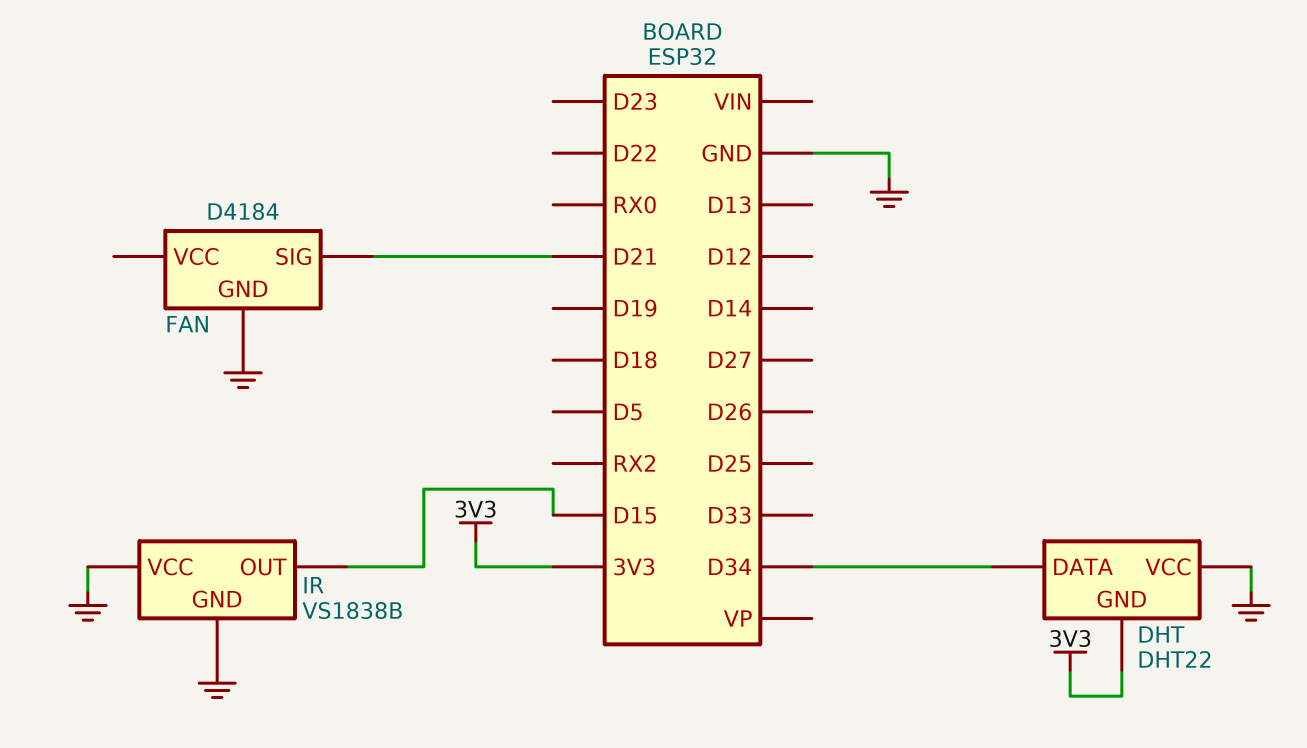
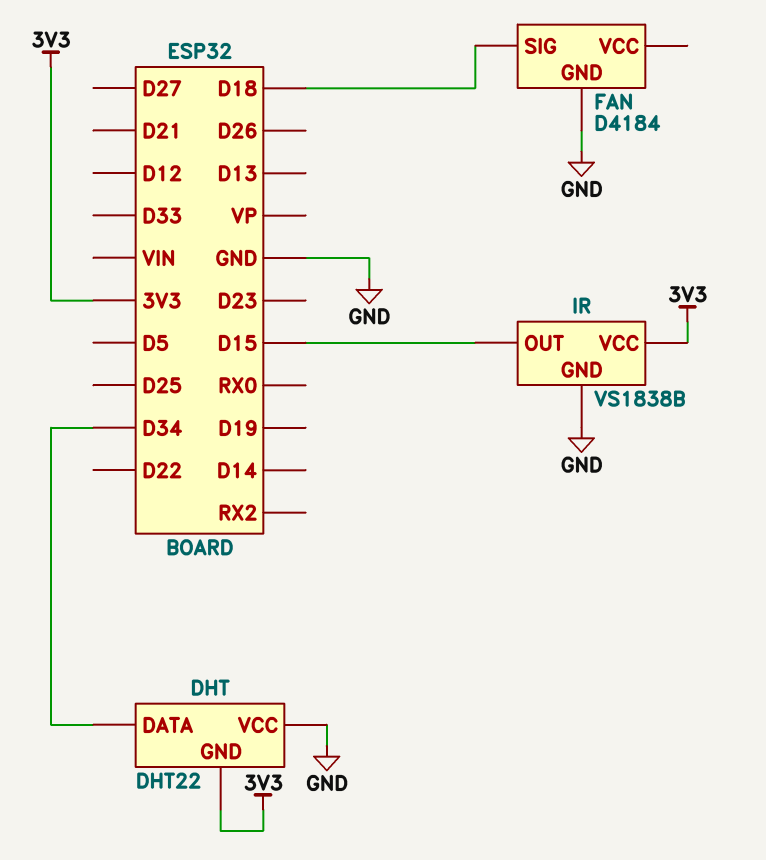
FAN pin SIG: D21 -> D18
IR pin VCC: GND -> 3V3

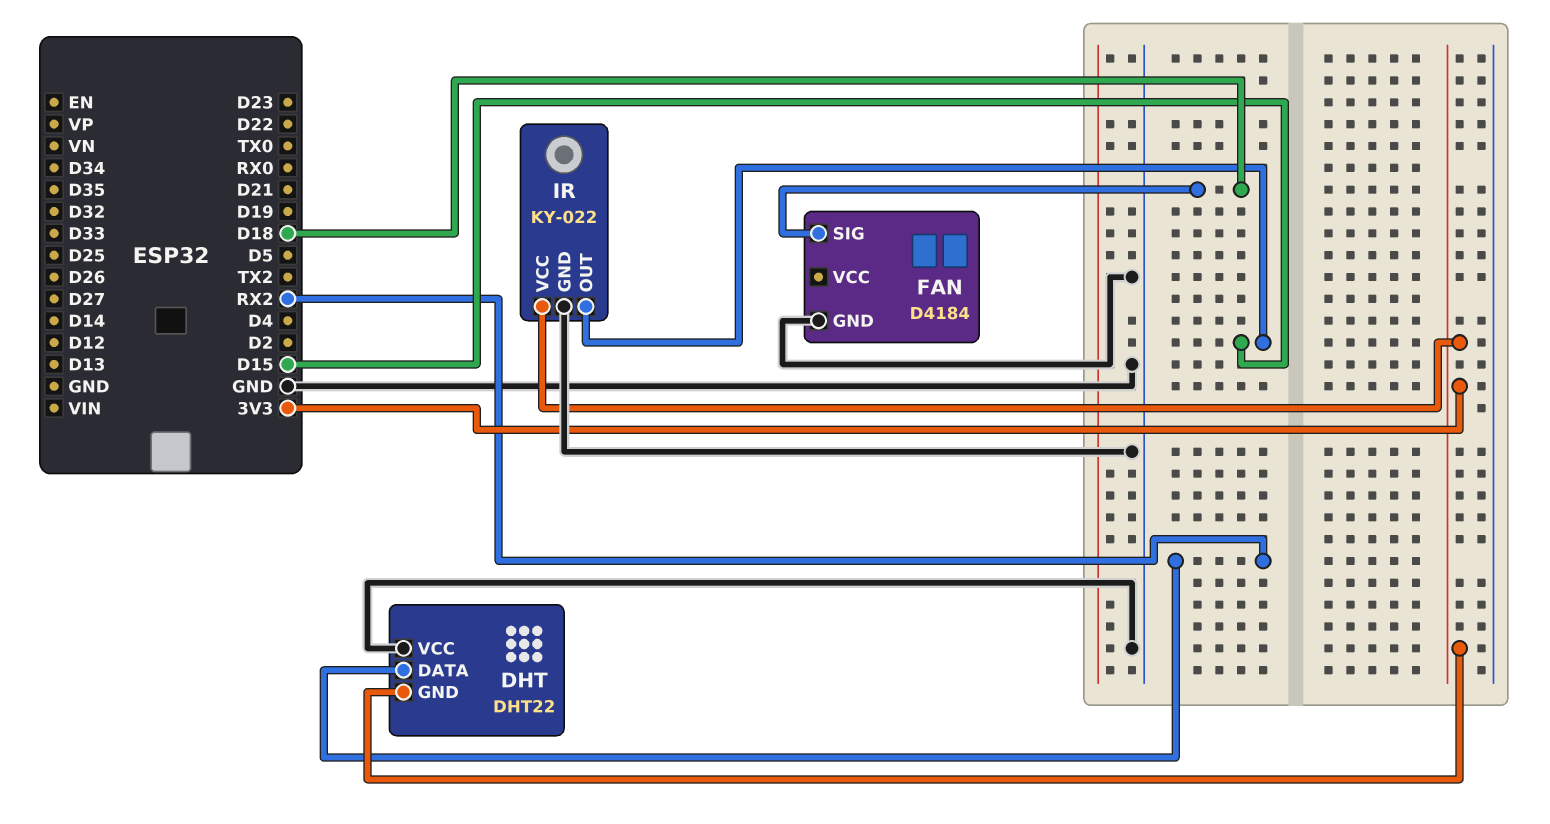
DHT pin DATA: D34 -> RX2
IR: VS1838B -> KY-022

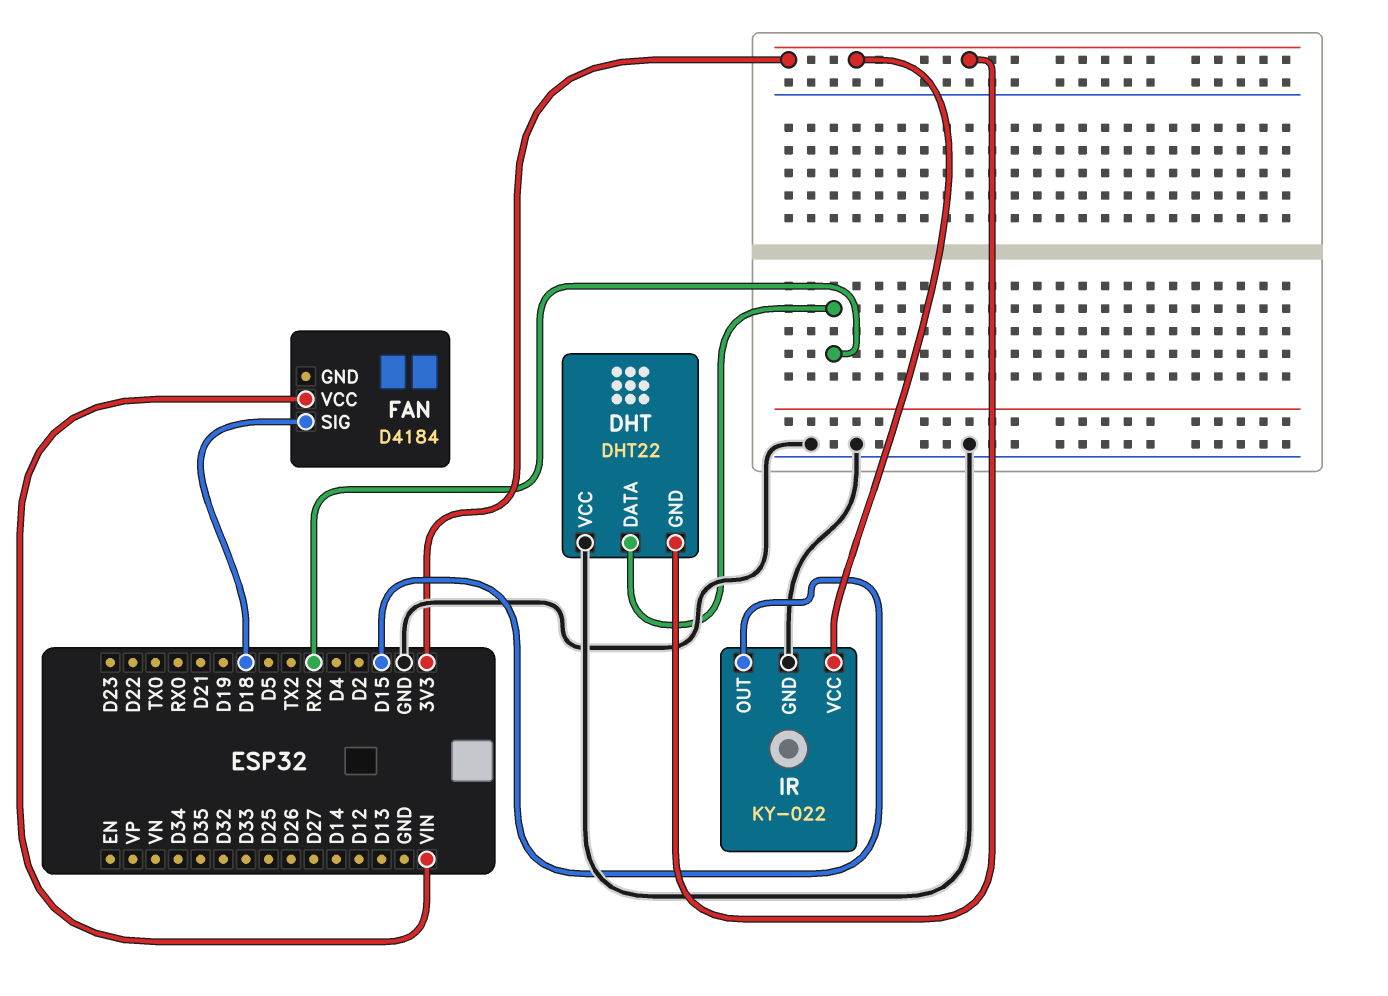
FAN pin GND: GND -> none
FAN pin VCC: none -> VIN

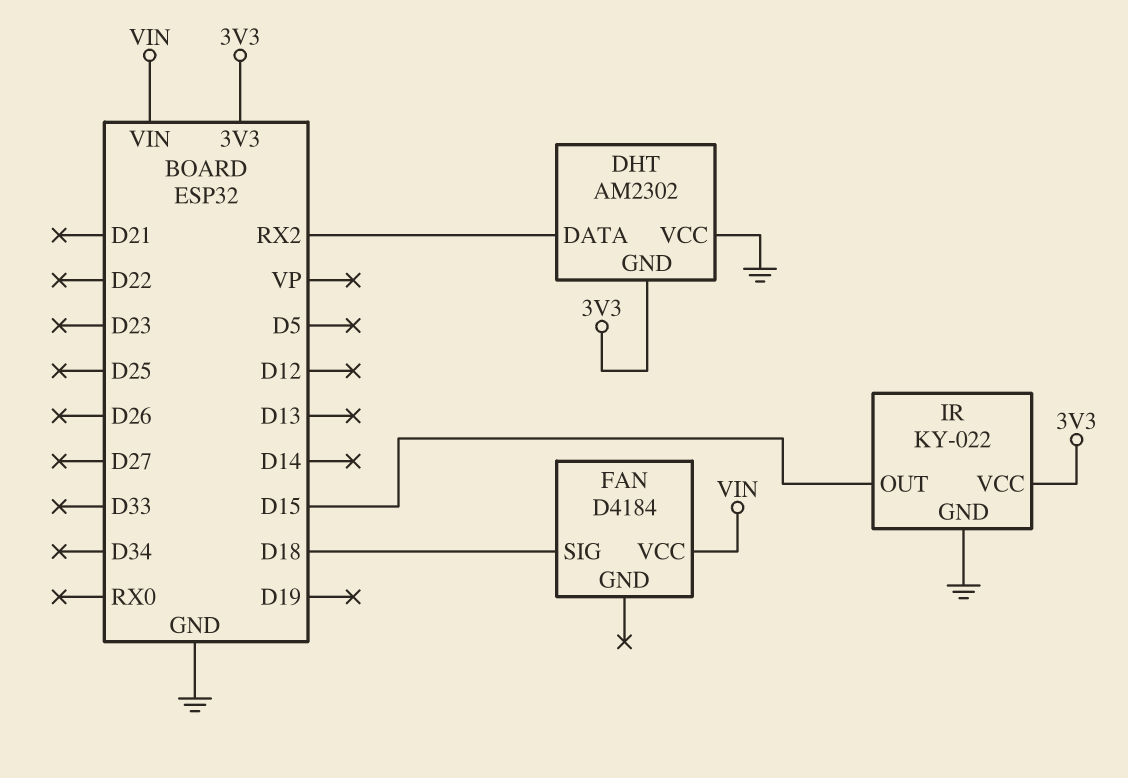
DHT: DHT22 -> AM2302

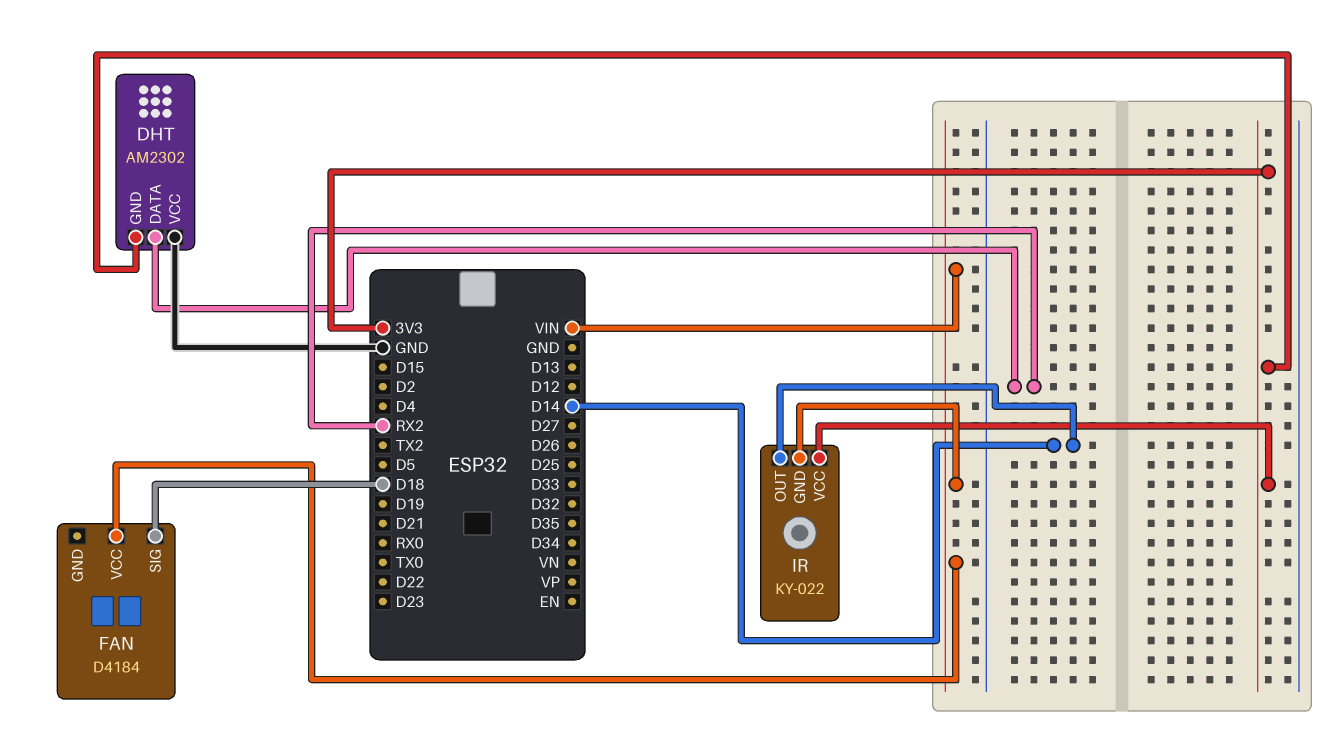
IR pin GND: GND -> VIN
IR pin OUT: D15 -> D14

